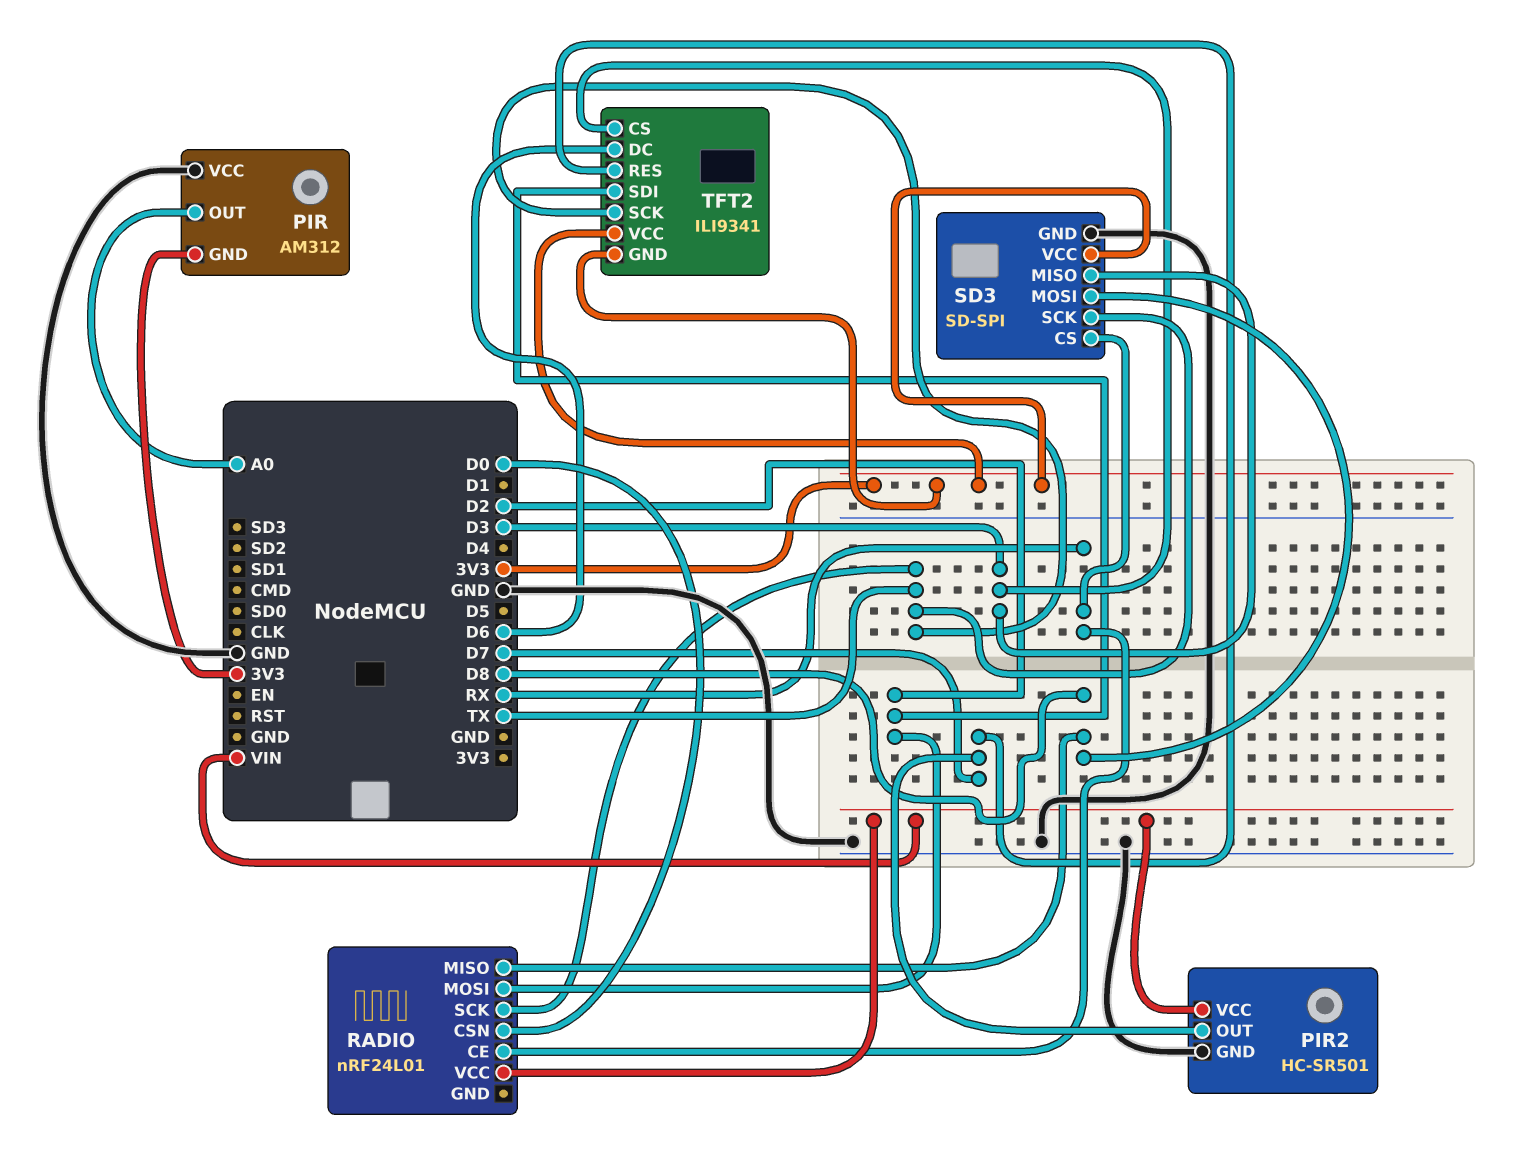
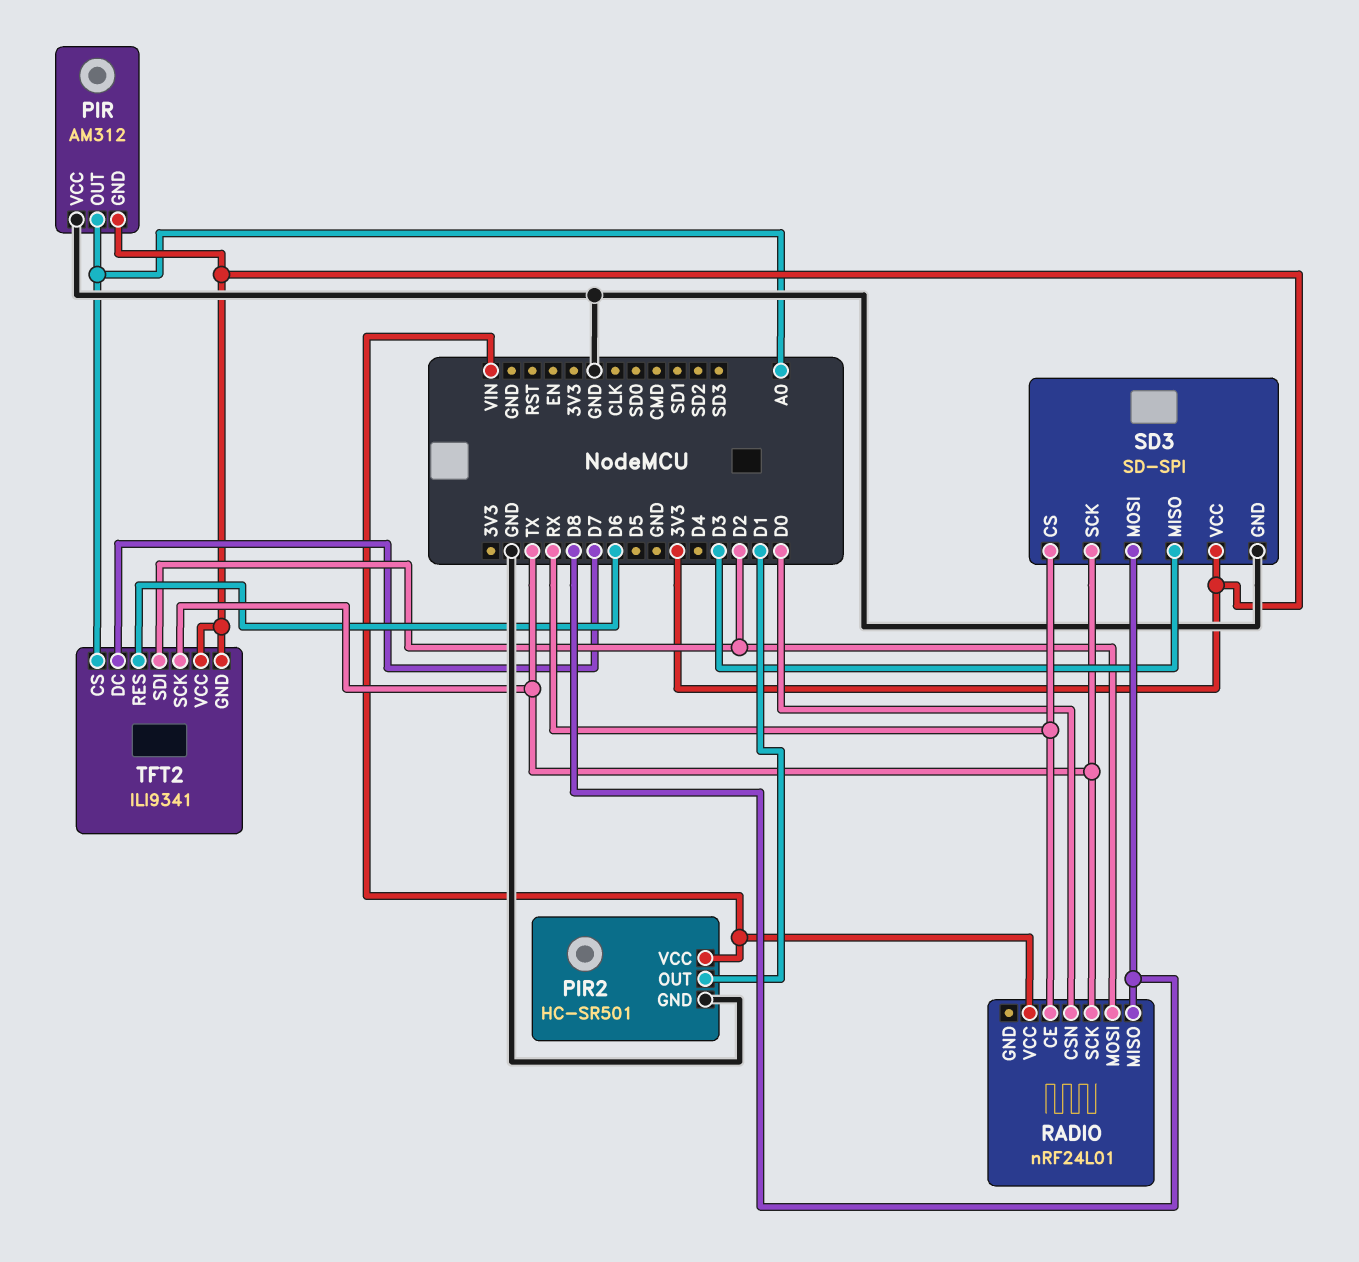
PIR2 pin OUT: D7 -> D1
TFT2 pin CS: D3 -> A0
TFT2 pin DC: D6 -> D7
TFT2 pin RES: D7 -> D6

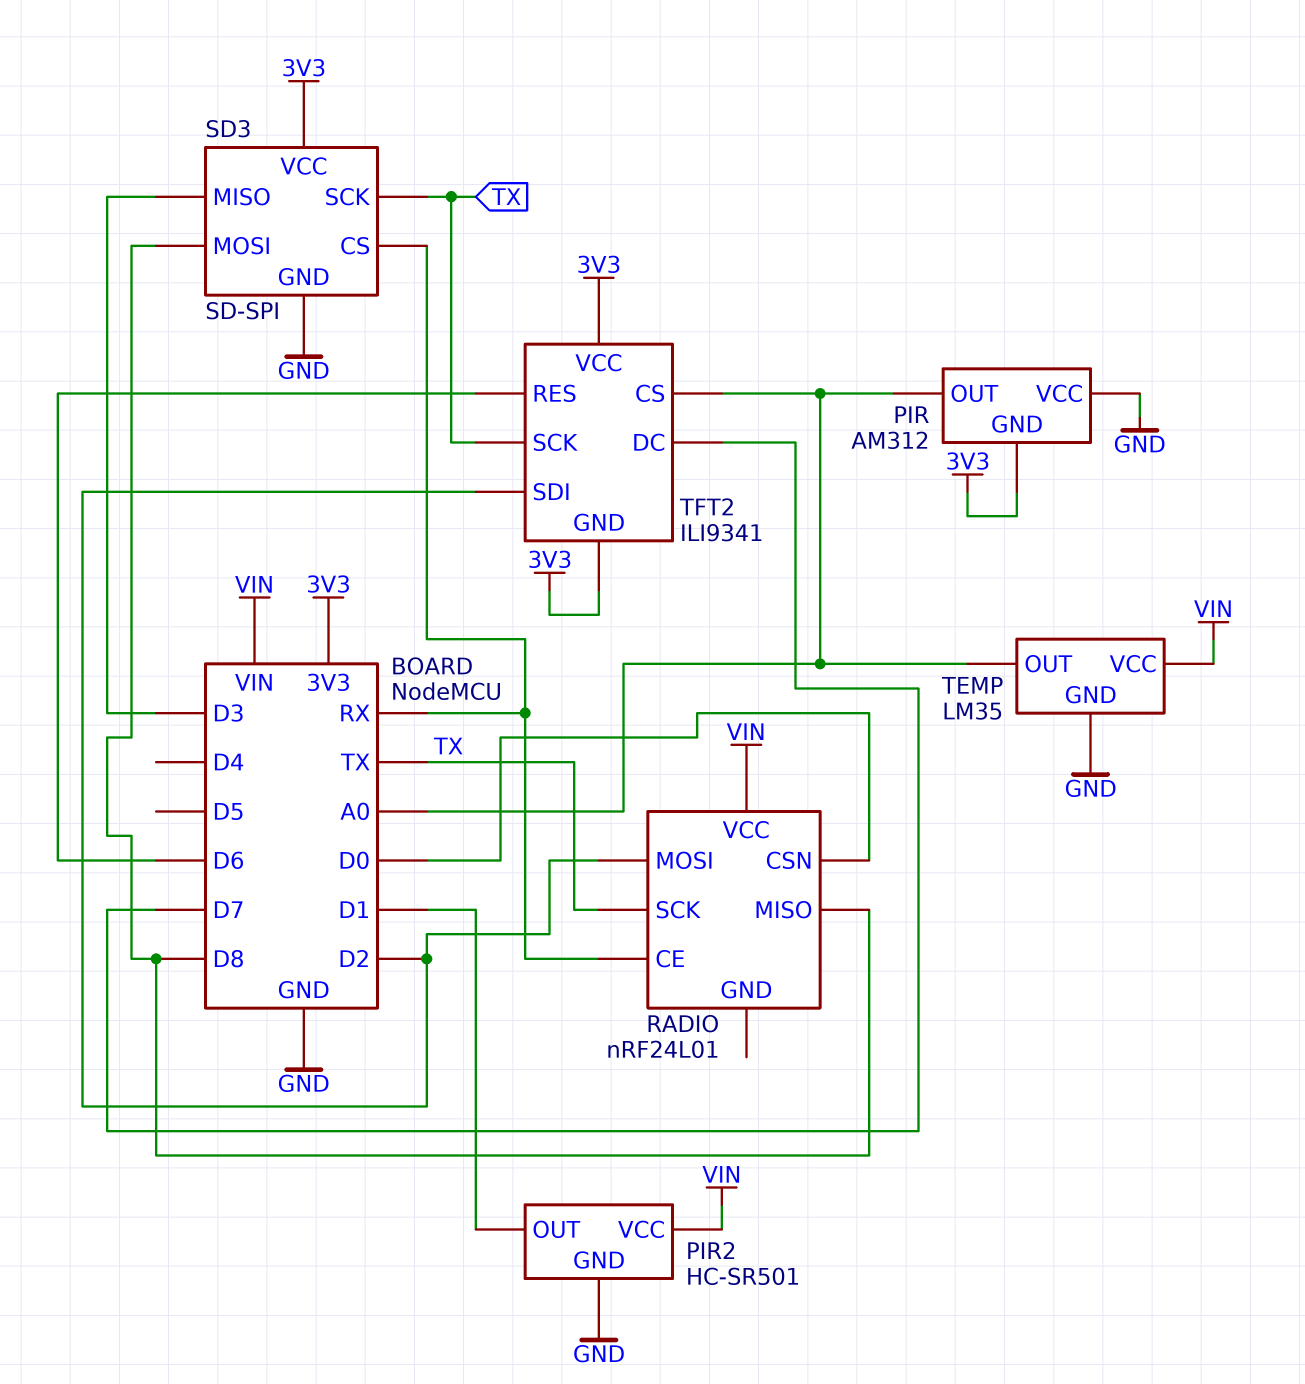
TEMP: none -> LM35
TEMP pin GND: none -> GND
TEMP pin OUT: none -> A0
TEMP pin VCC: none -> VIN

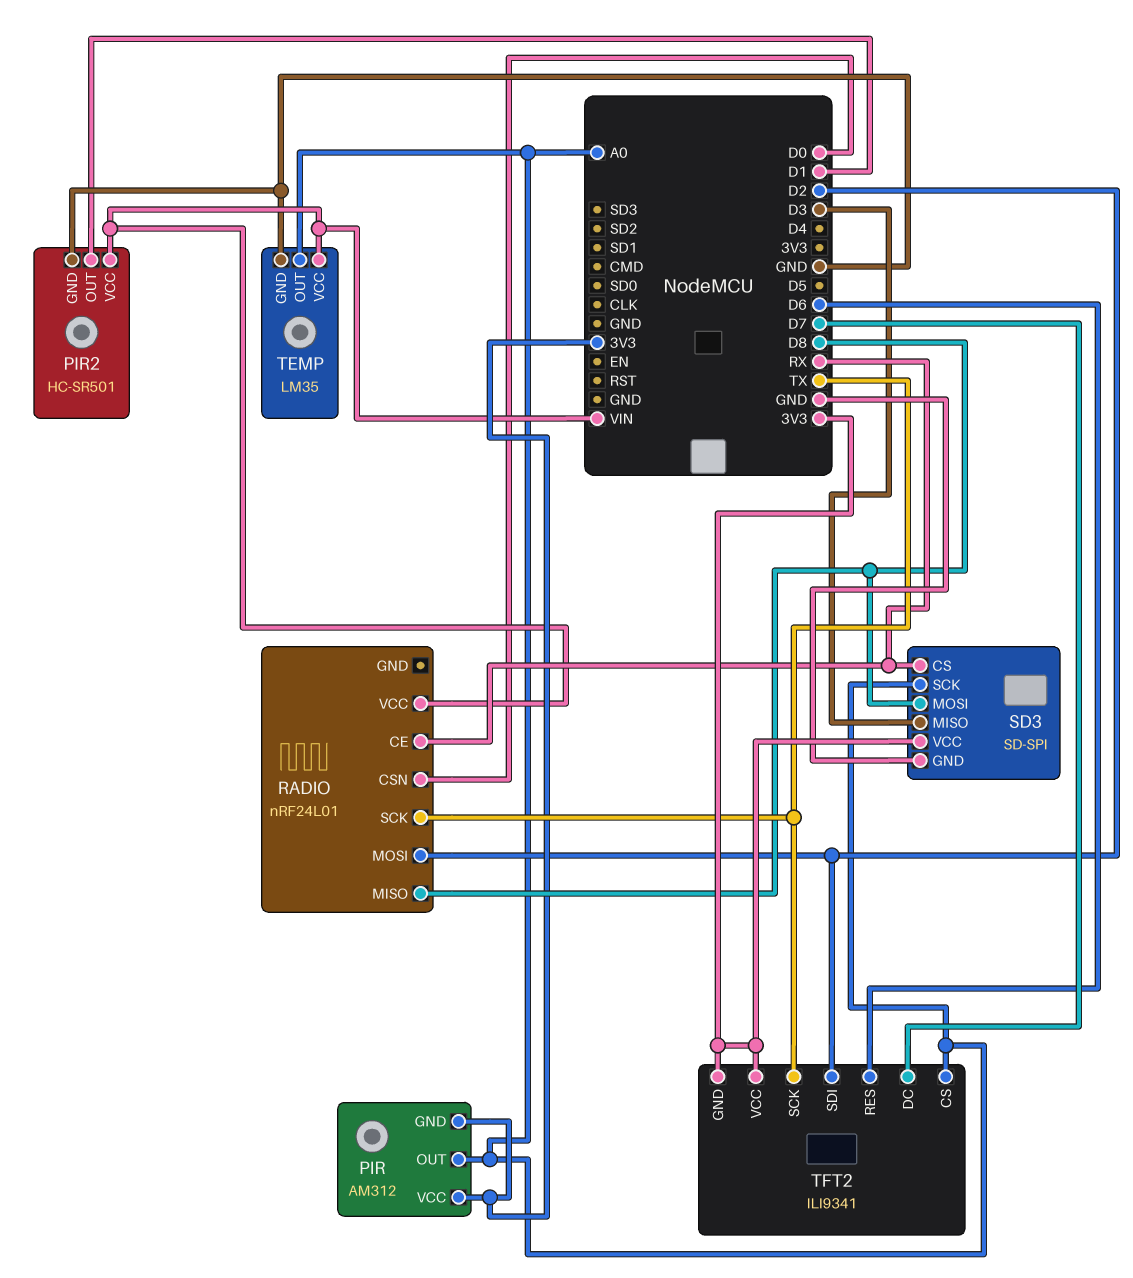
PIR pin VCC: GND -> 3V3
SD3 pin SCK: TX -> A0

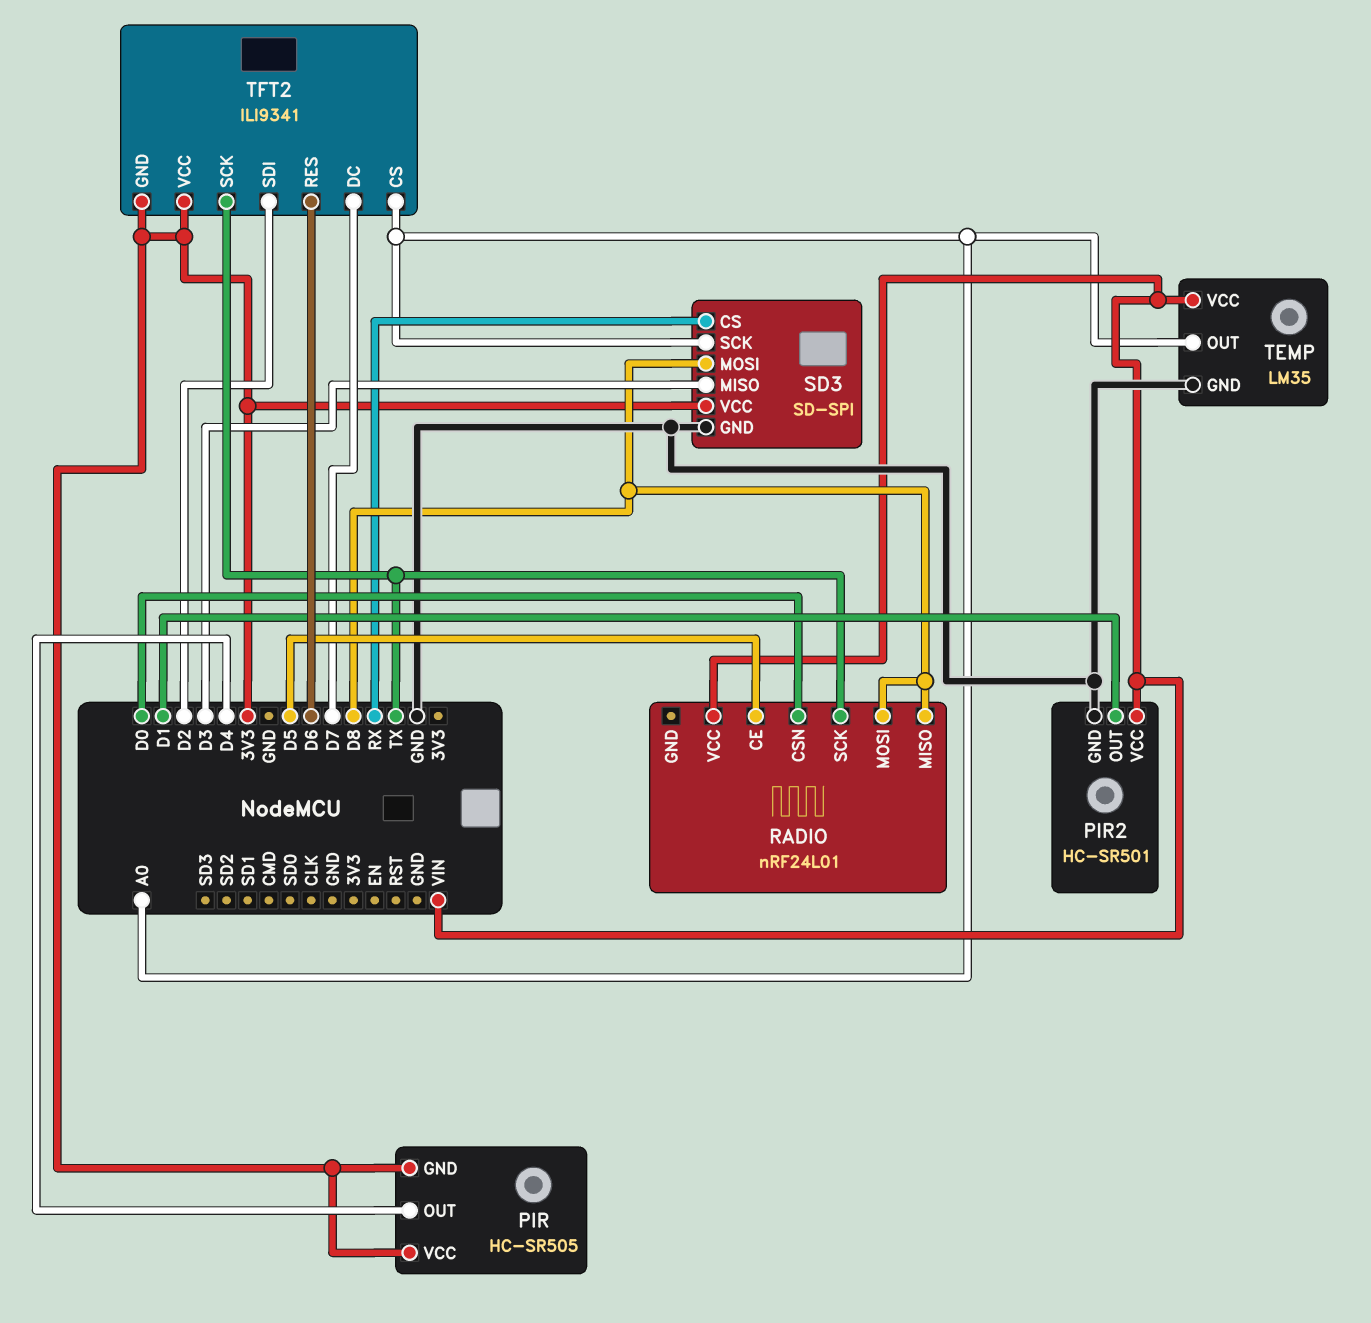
PIR: AM312 -> HC-SR505
PIR pin OUT: A0 -> D4
RADIO pin CE: RX -> D5
RADIO pin MOSI: D2 -> D8

